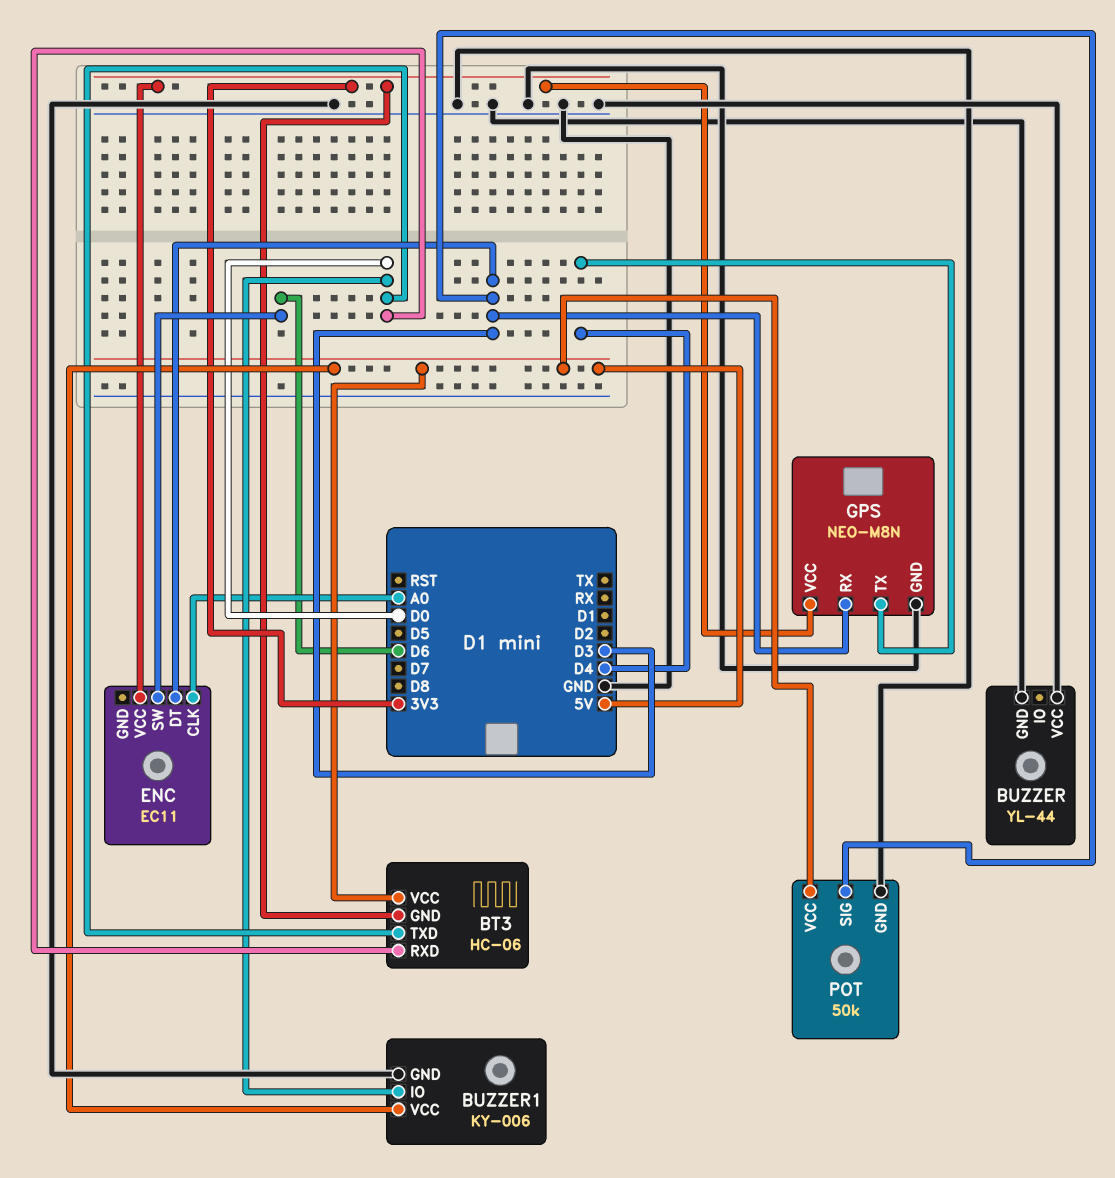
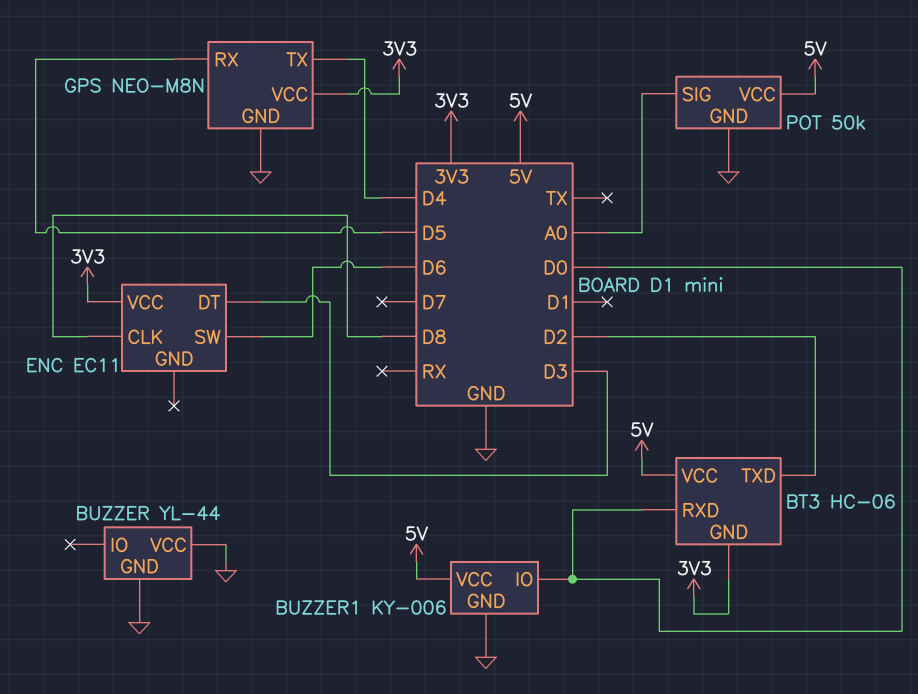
BT3 pin TXD: D0 -> D2
ENC pin CLK: A0 -> D8
GPS pin RX: D3 -> D5
POT pin SIG: D3 -> A0

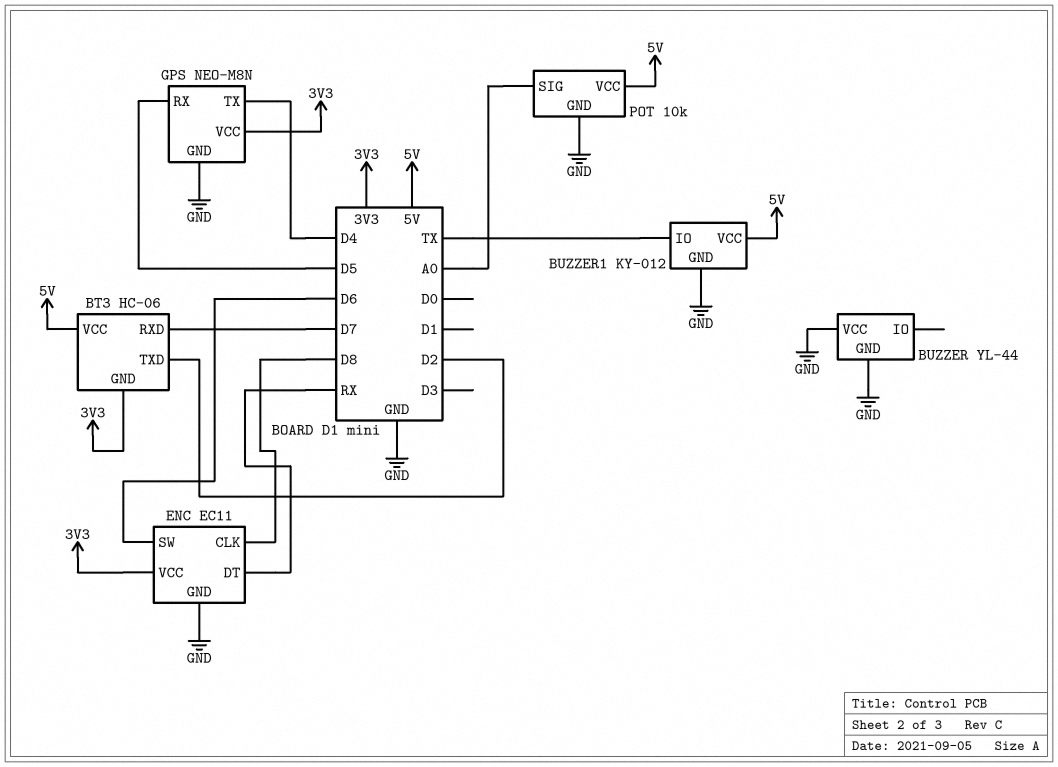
BT3 pin RXD: D0 -> D7
BUZZER1: KY-006 -> KY-012
BUZZER1 pin IO: D0 -> TX
ENC pin DT: D3 -> RX
ENC pin GND: none -> GND
POT: 50k -> 10k

